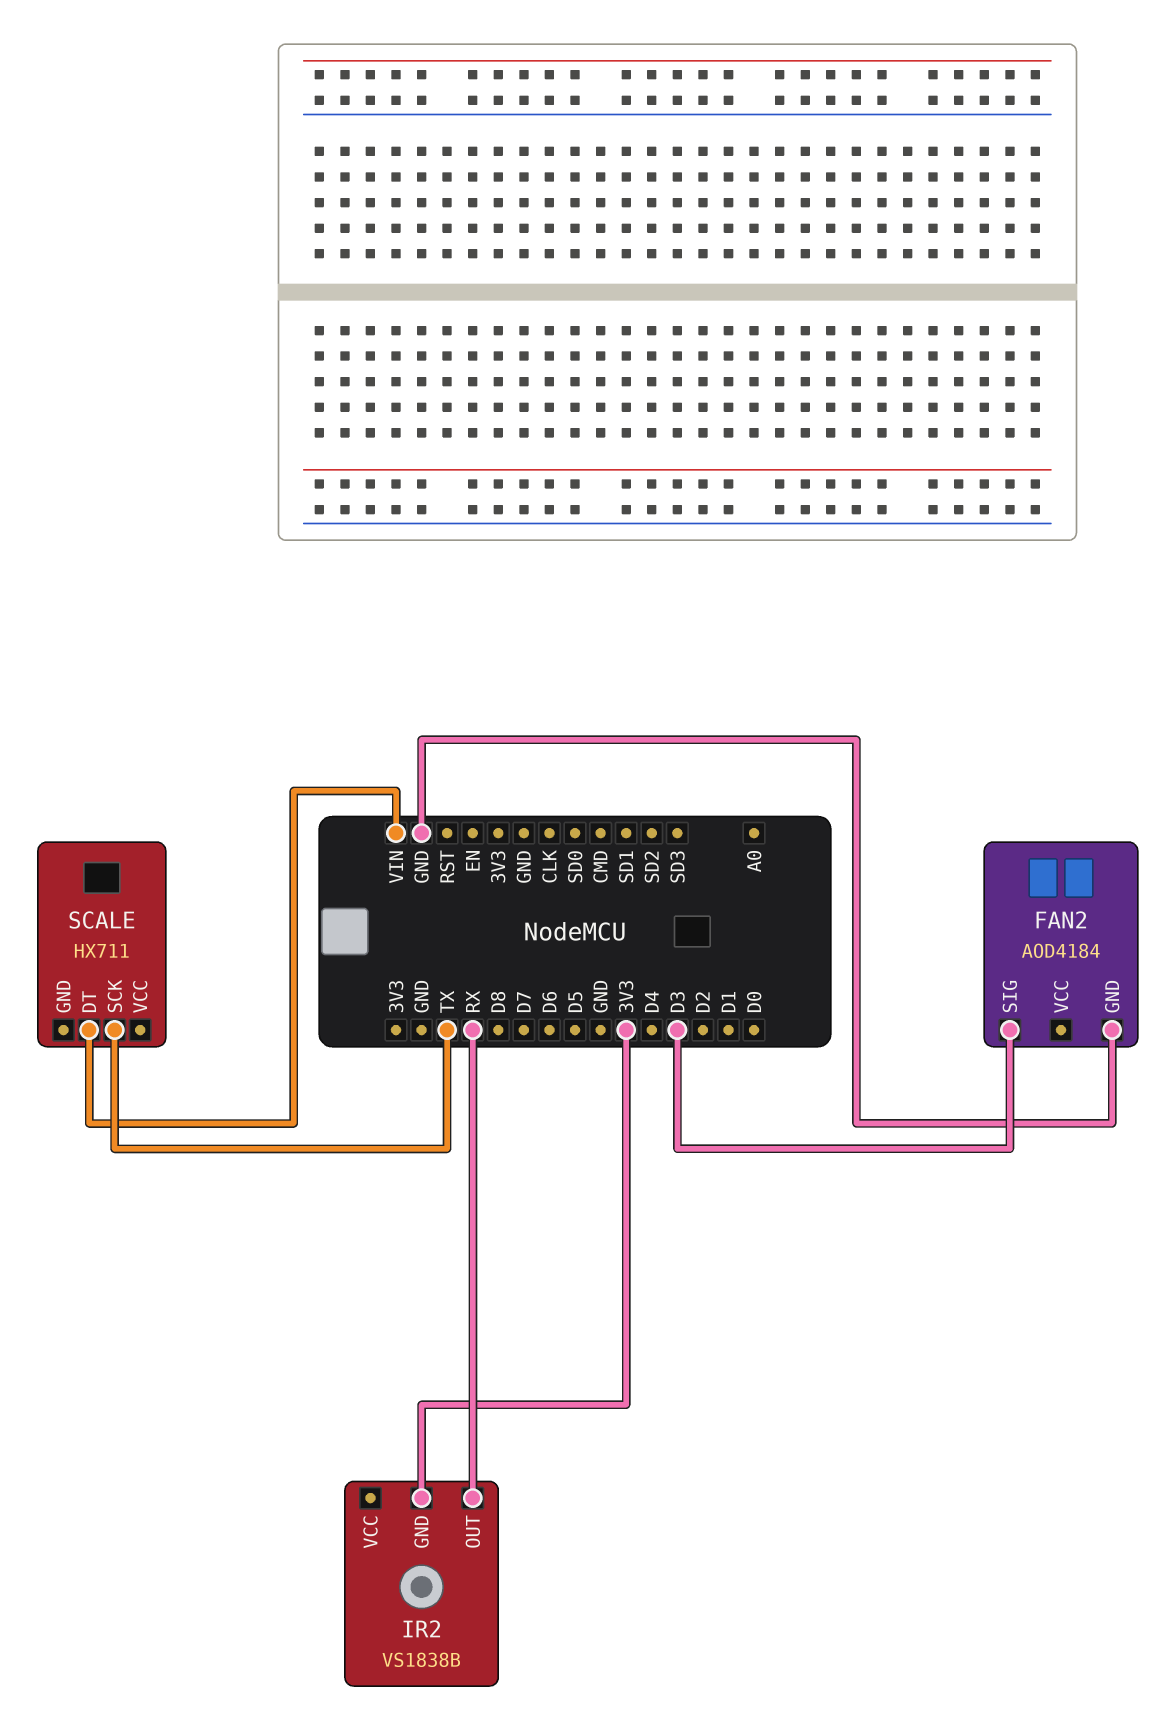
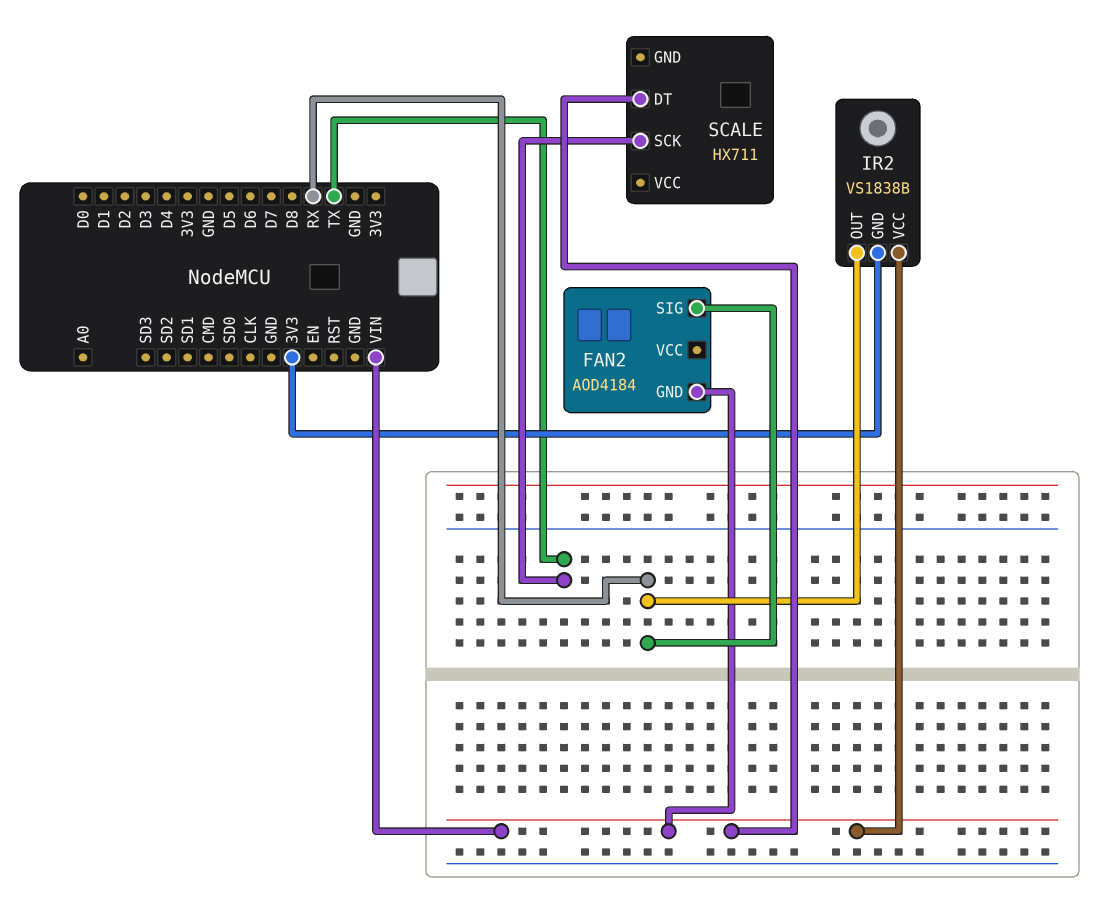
FAN2 pin GND: GND -> VIN
FAN2 pin SIG: D3 -> RX
IR2 pin VCC: none -> VIN

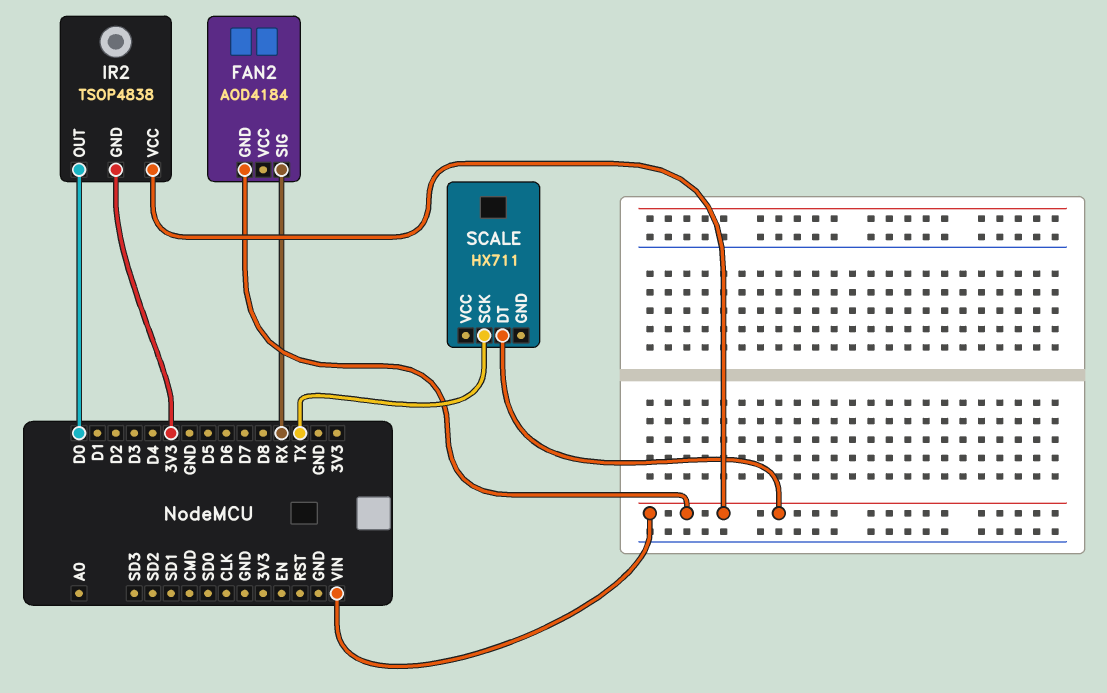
IR2: VS1838B -> TSOP4838
IR2 pin OUT: RX -> D0

